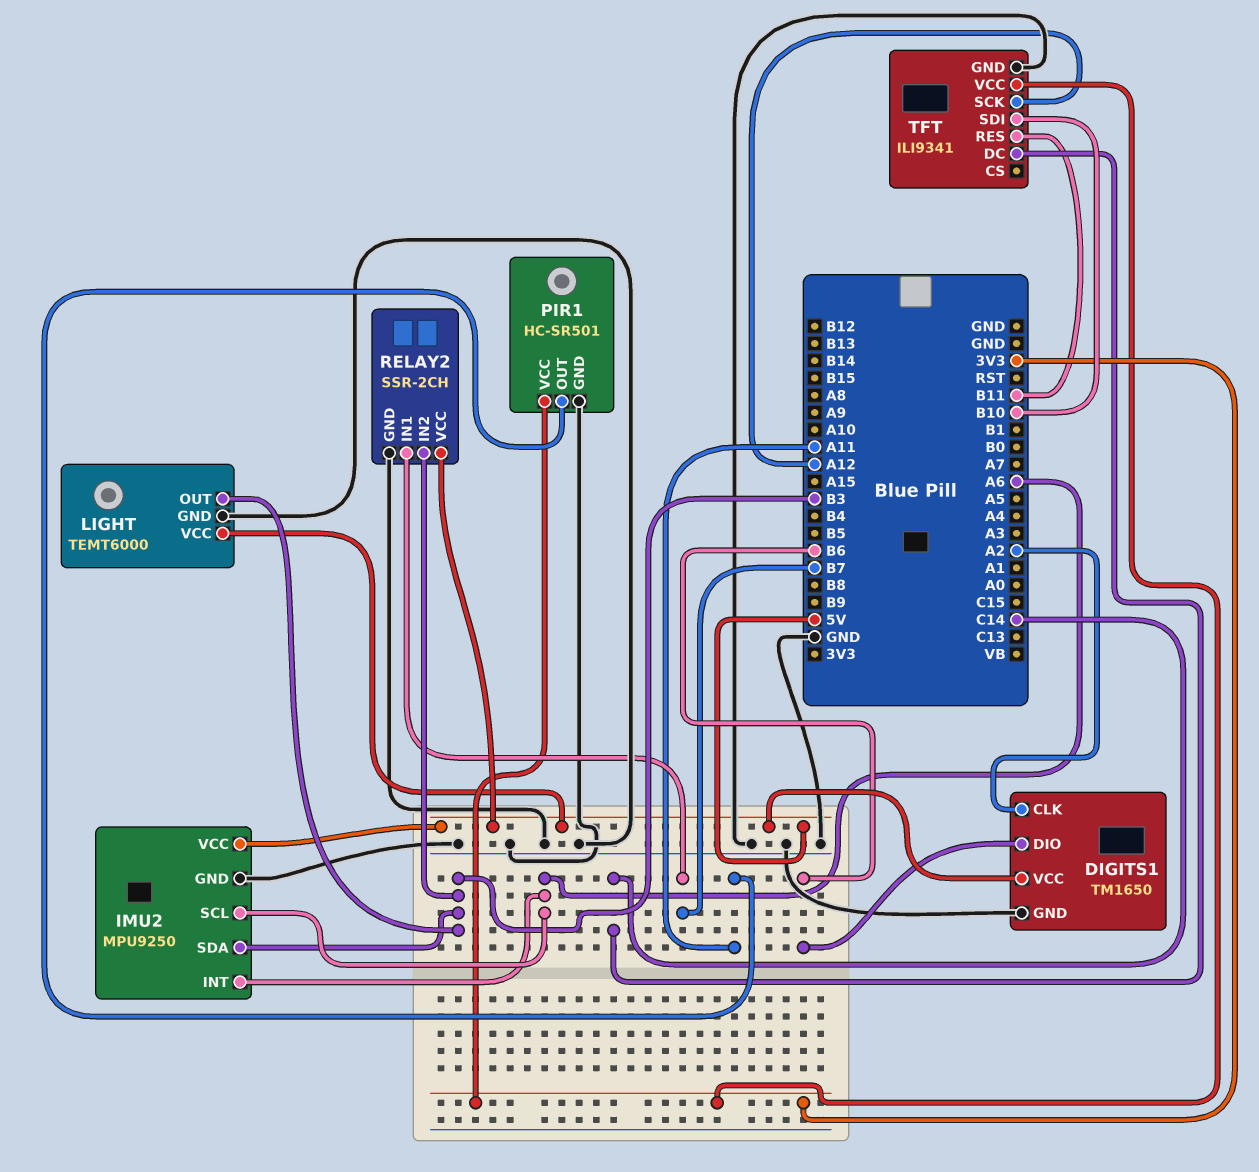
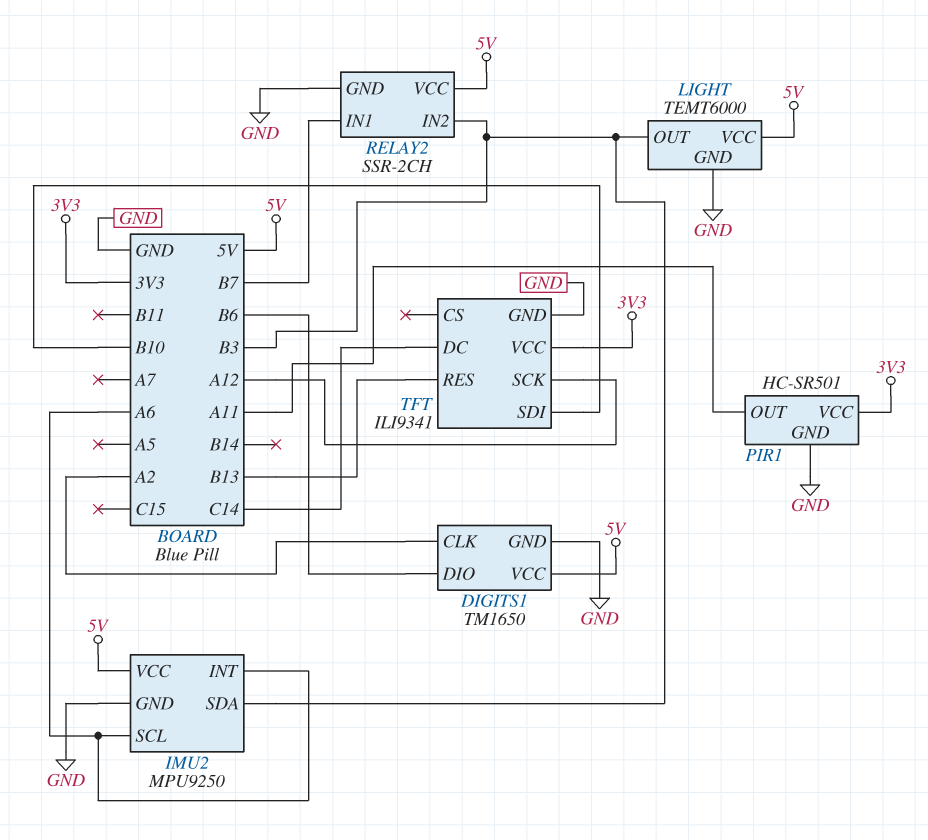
TFT pin RES: B11 -> B13

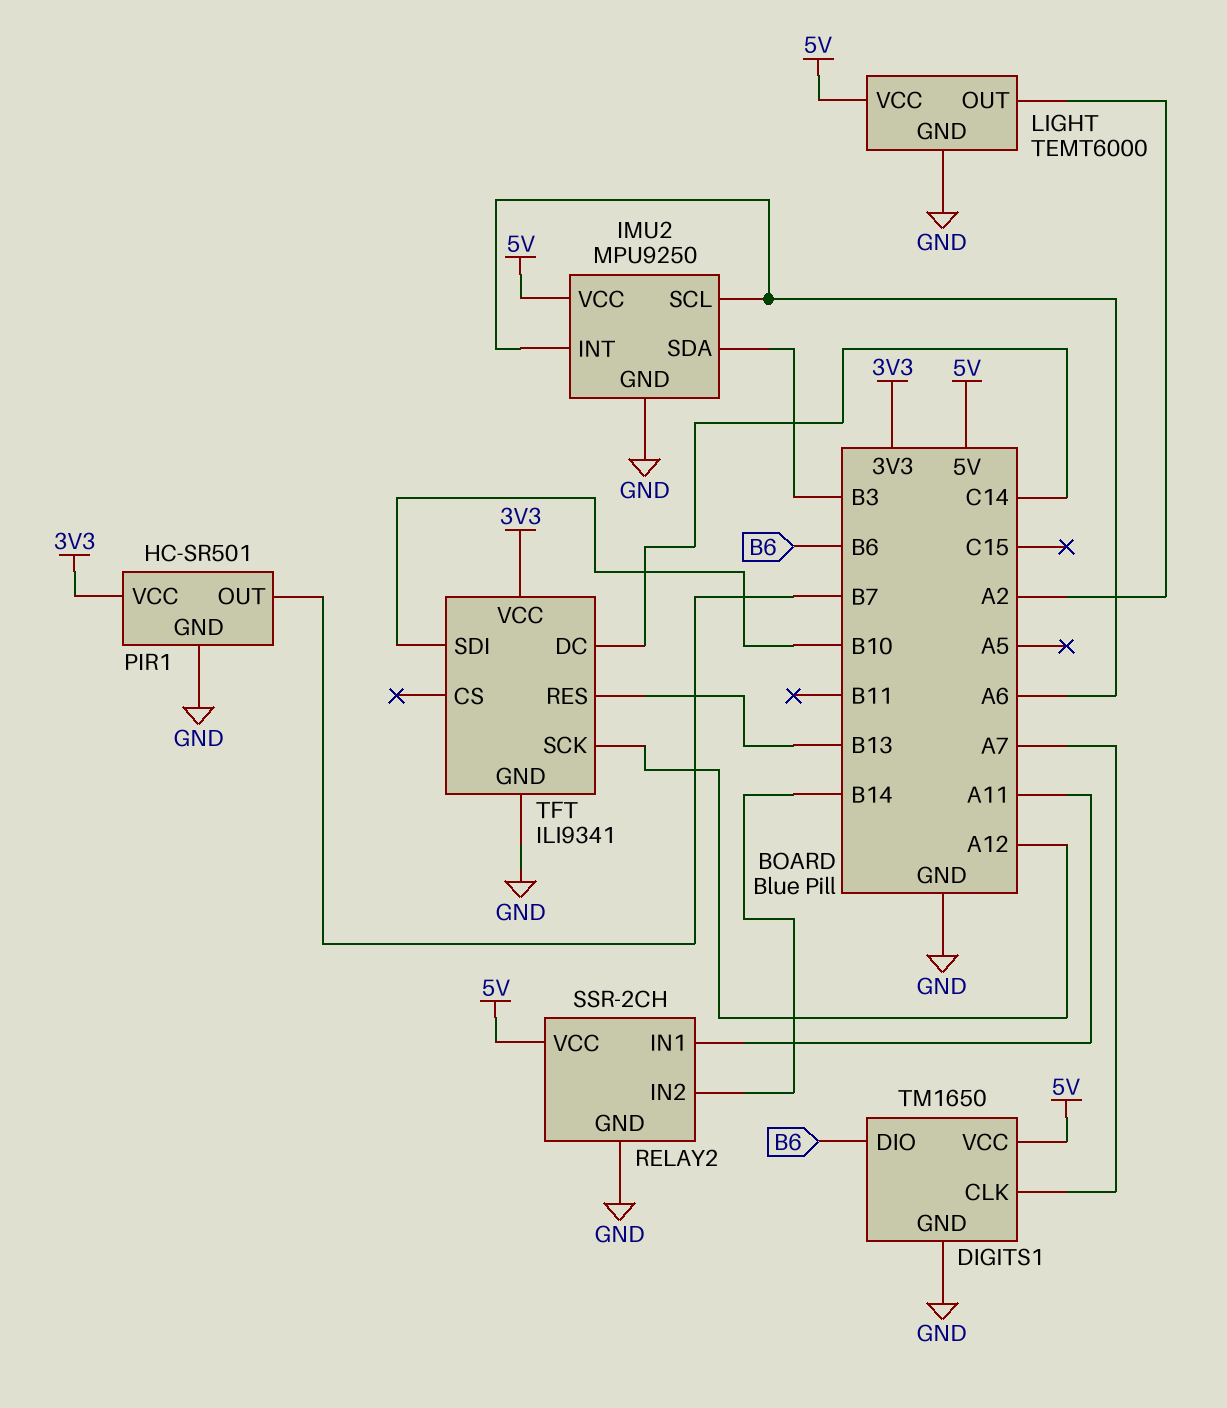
DIGITS1 pin CLK: A2 -> A7
LIGHT pin OUT: B3 -> A2
PIR1 pin OUT: A11 -> B7
RELAY2 pin IN1: B7 -> A11
RELAY2 pin IN2: B3 -> B14

